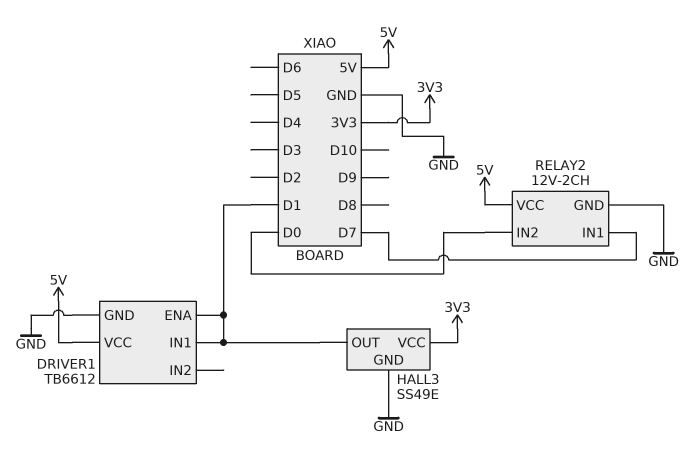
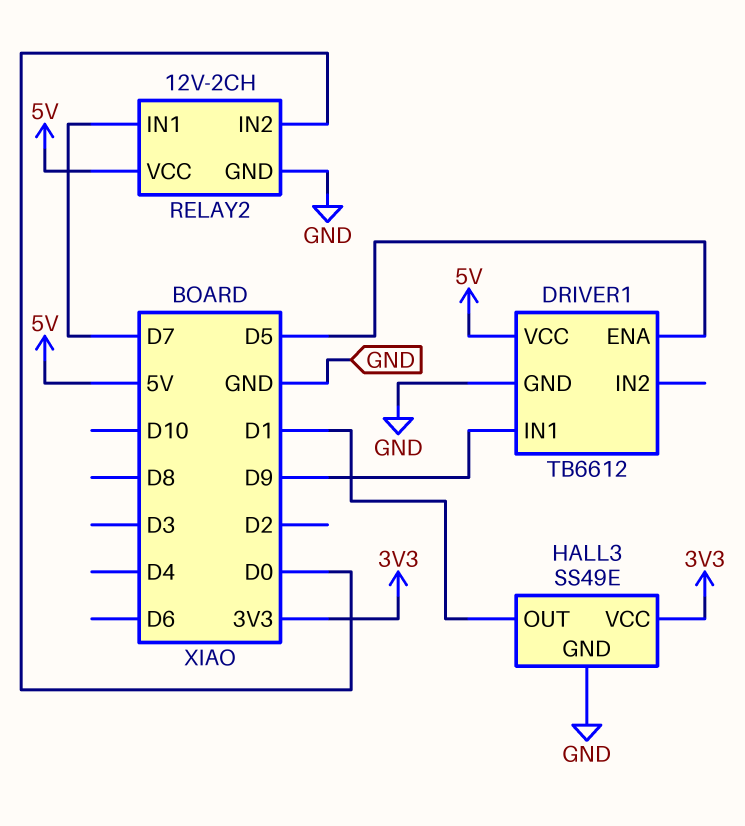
DRIVER1 pin ENA: D1 -> D5
DRIVER1 pin IN1: D1 -> D9

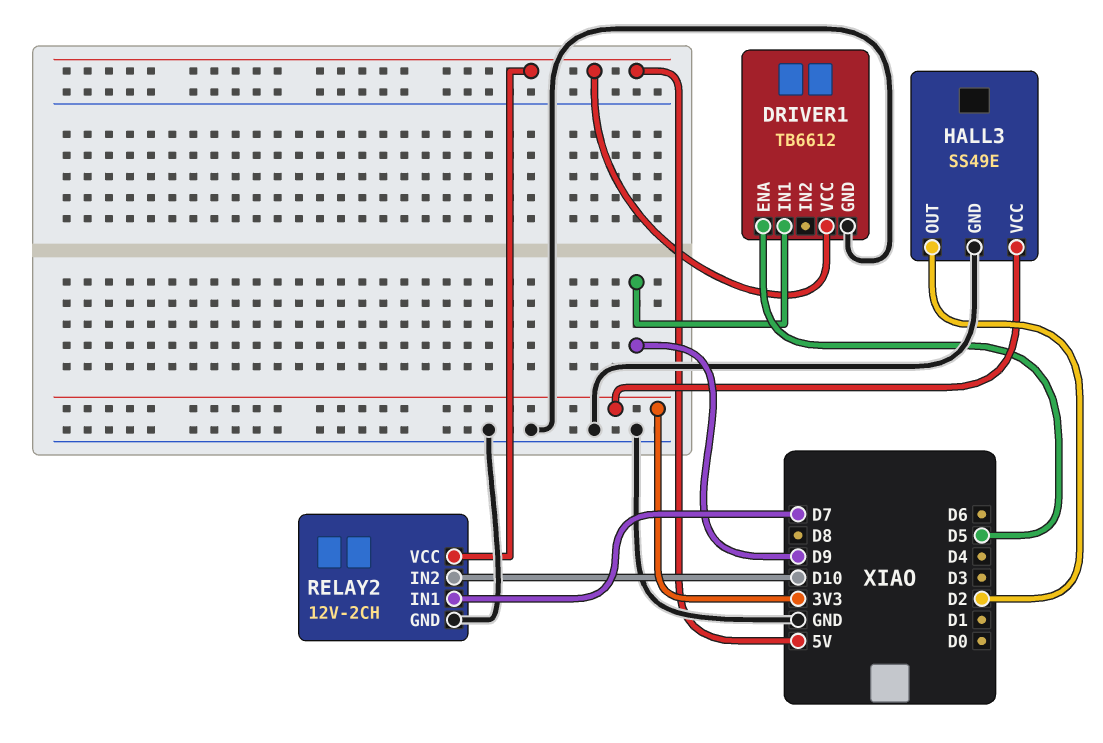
HALL3 pin OUT: D1 -> D2
RELAY2 pin IN2: D0 -> D10

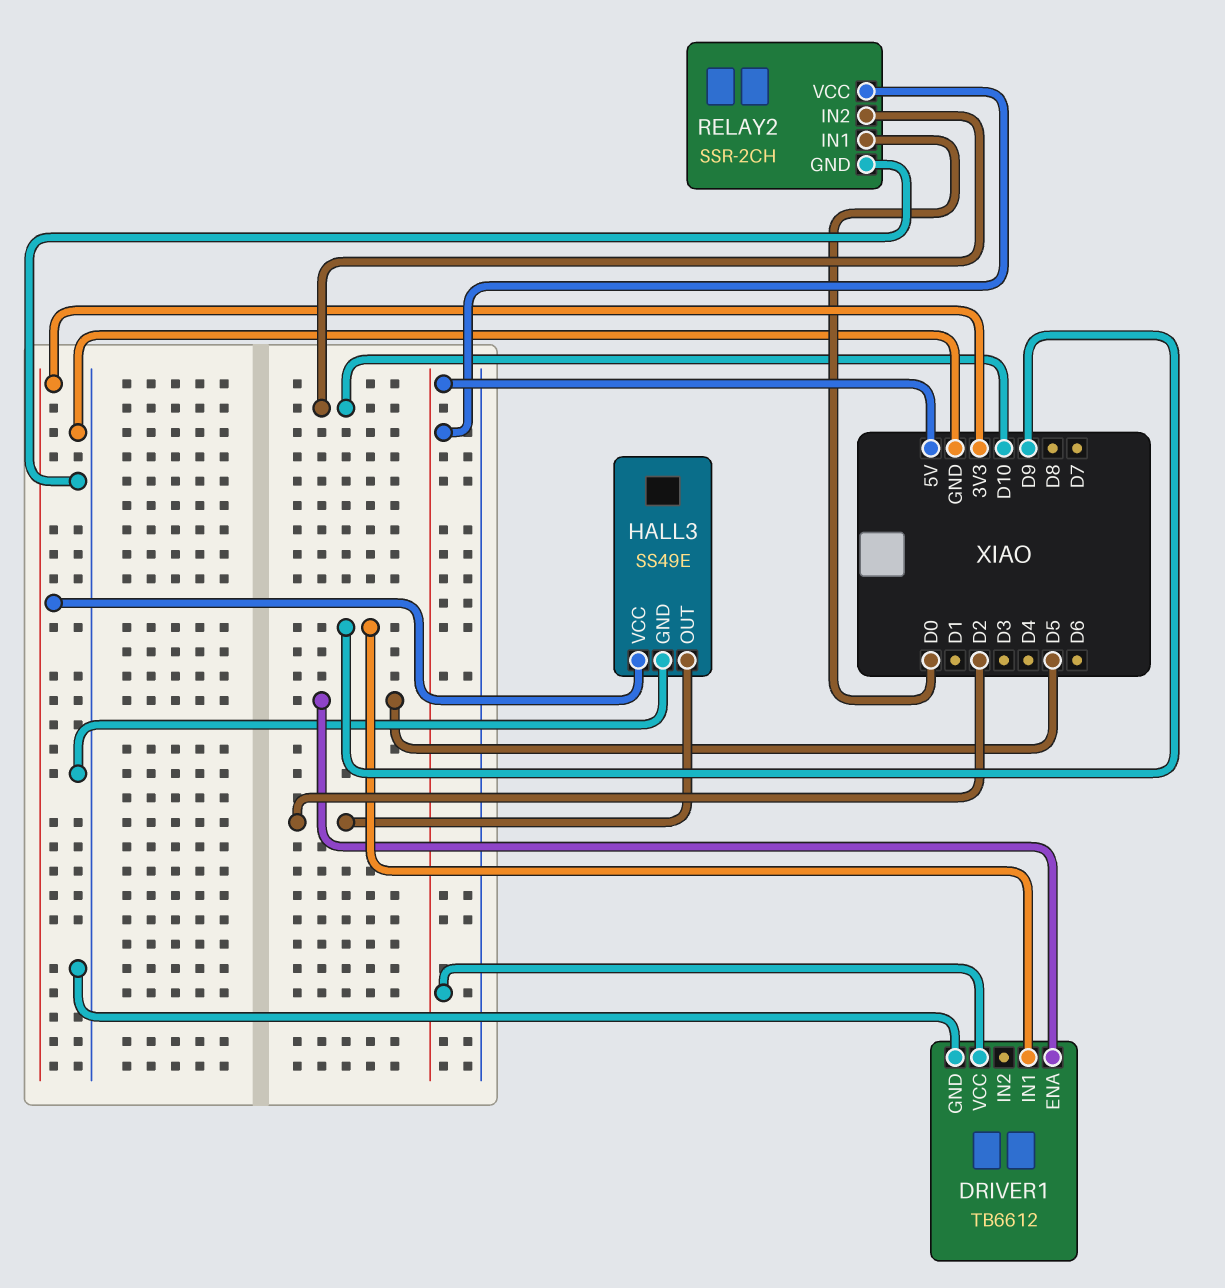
RELAY2: 12V-2CH -> SSR-2CH
RELAY2 pin IN1: D7 -> D0

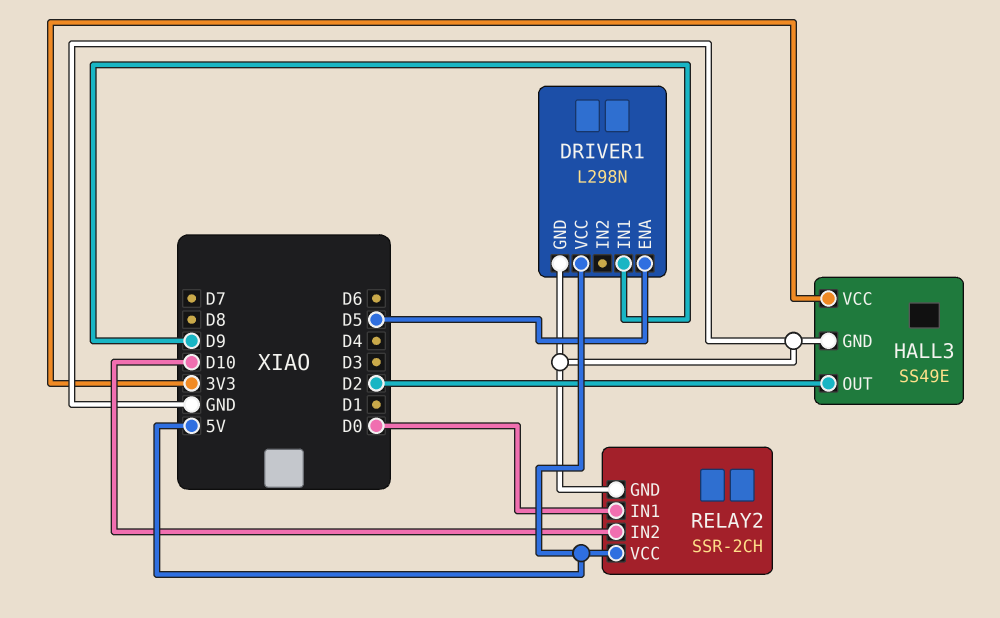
DRIVER1: TB6612 -> L298N

